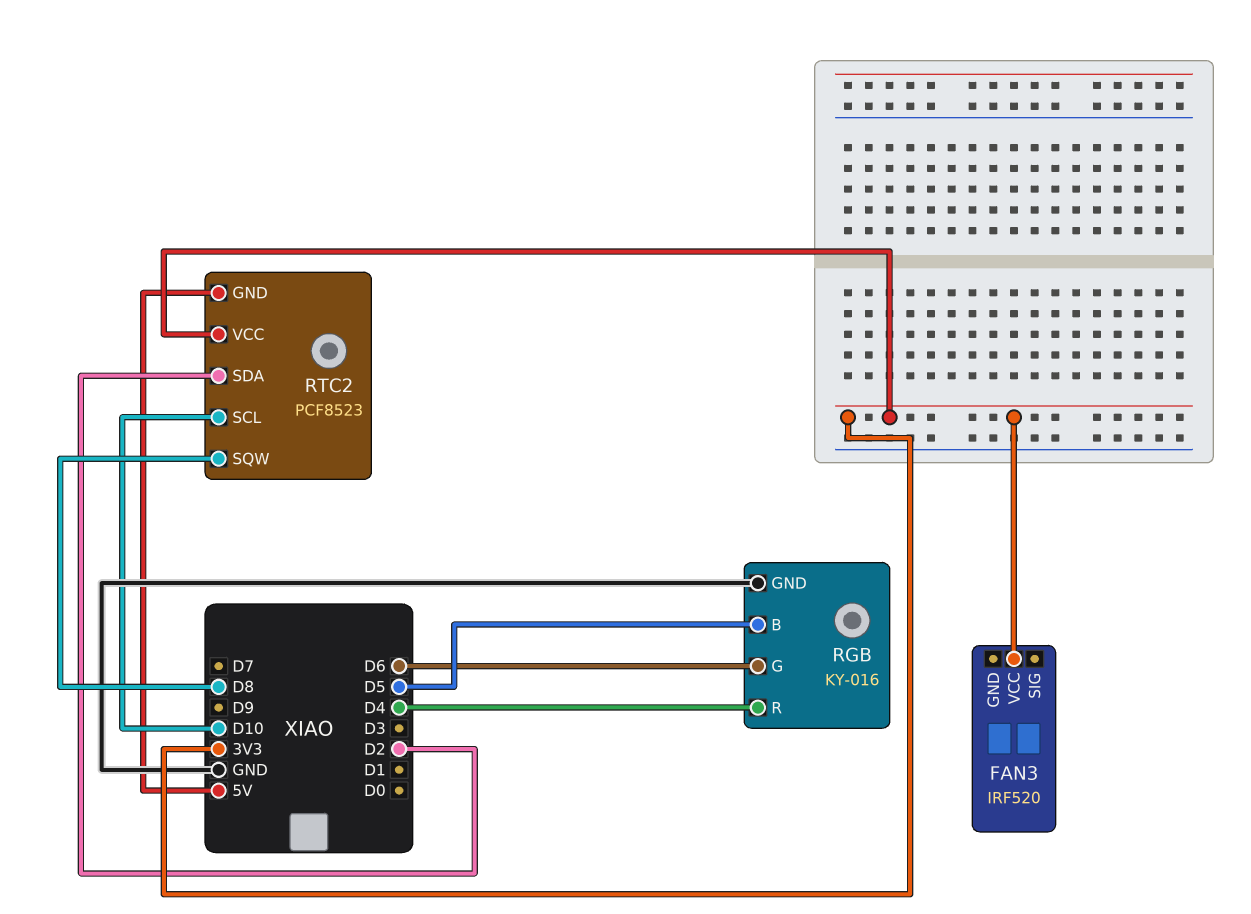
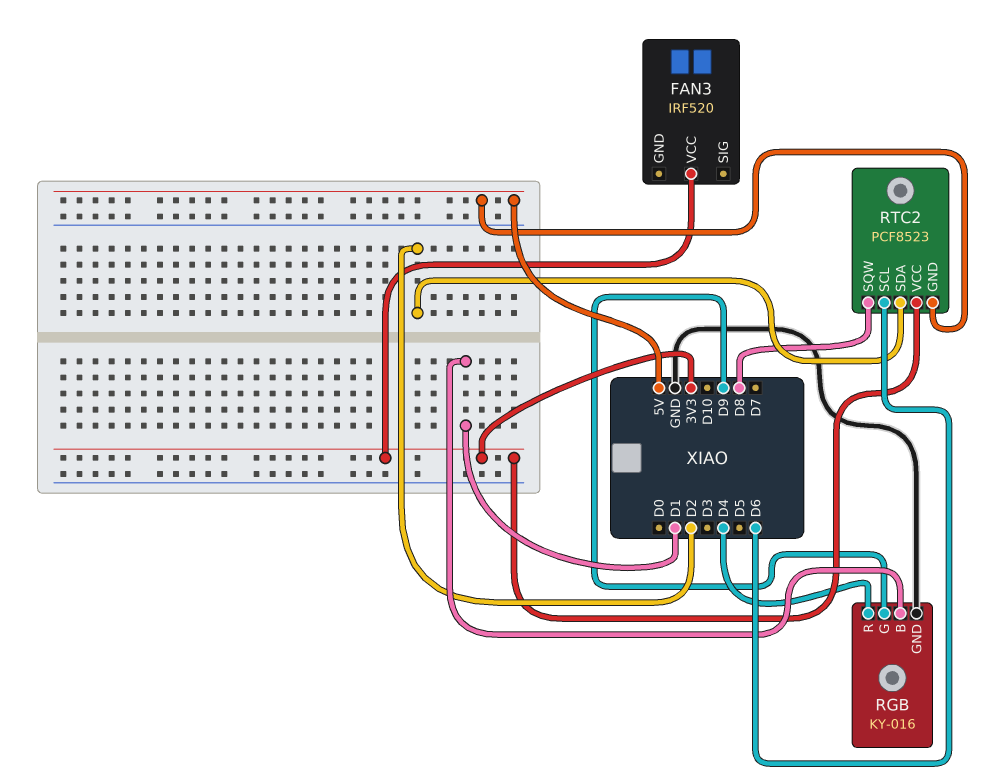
RGB pin B: D5 -> D1
RGB pin G: D6 -> D9
RTC2 pin SCL: D10 -> D6

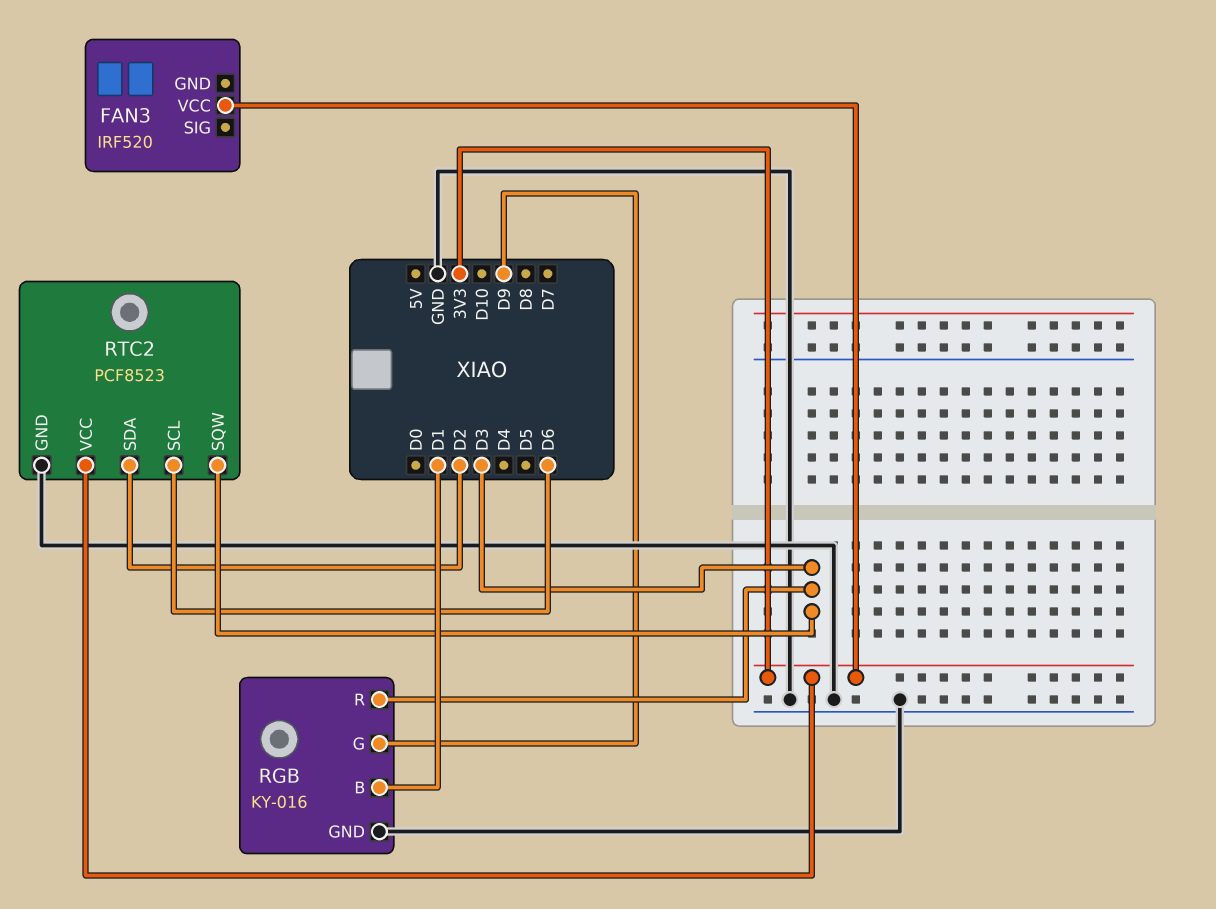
RGB pin R: D4 -> D3
RTC2 pin GND: 5V -> GND
RTC2 pin SQW: D8 -> D3

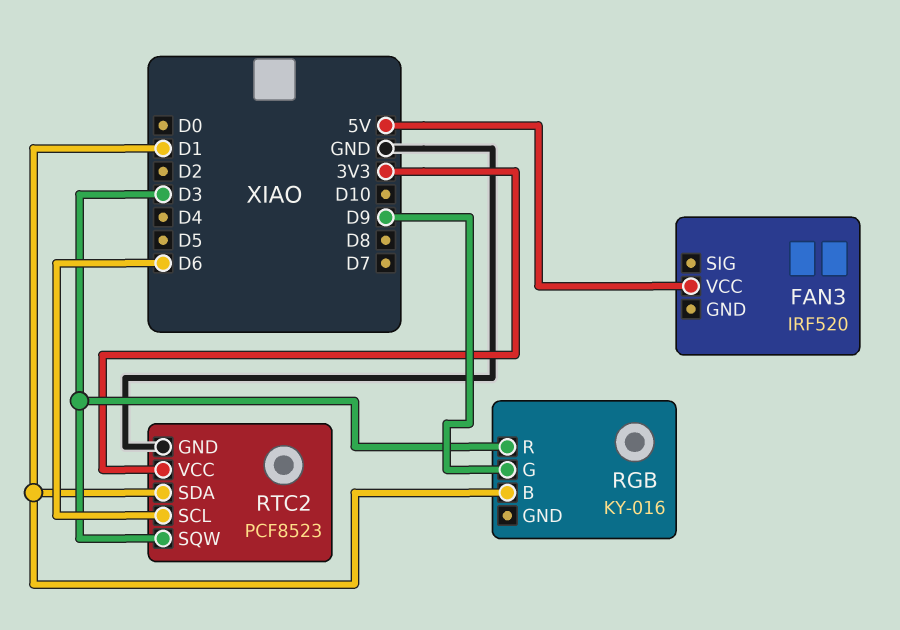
FAN3 pin VCC: 3V3 -> 5V
RGB pin GND: GND -> none
RTC2 pin SDA: D2 -> D1

